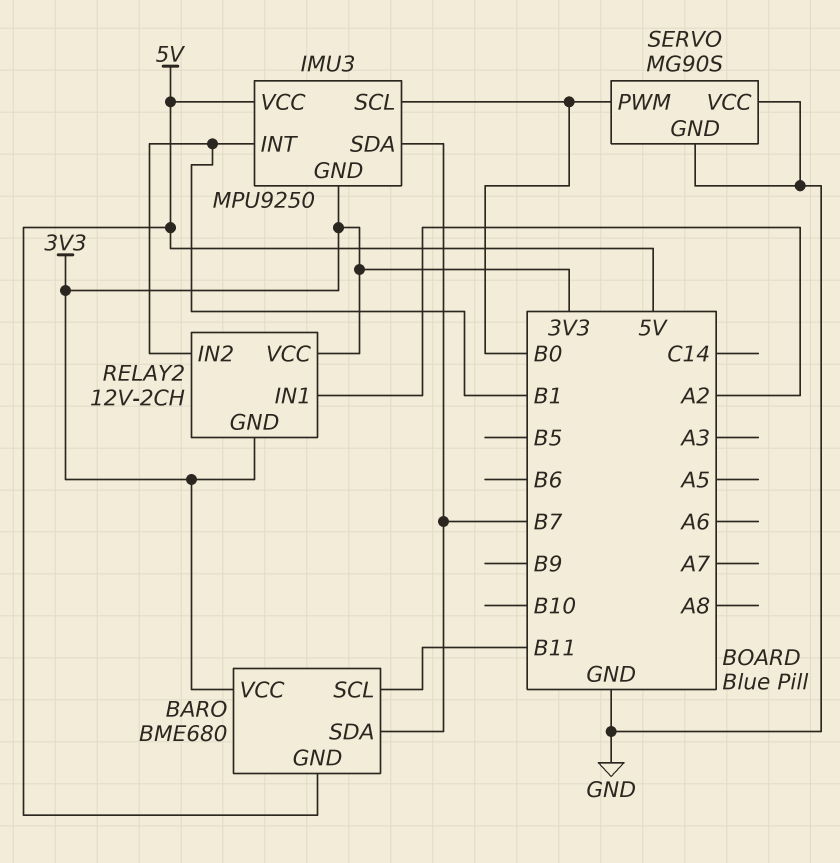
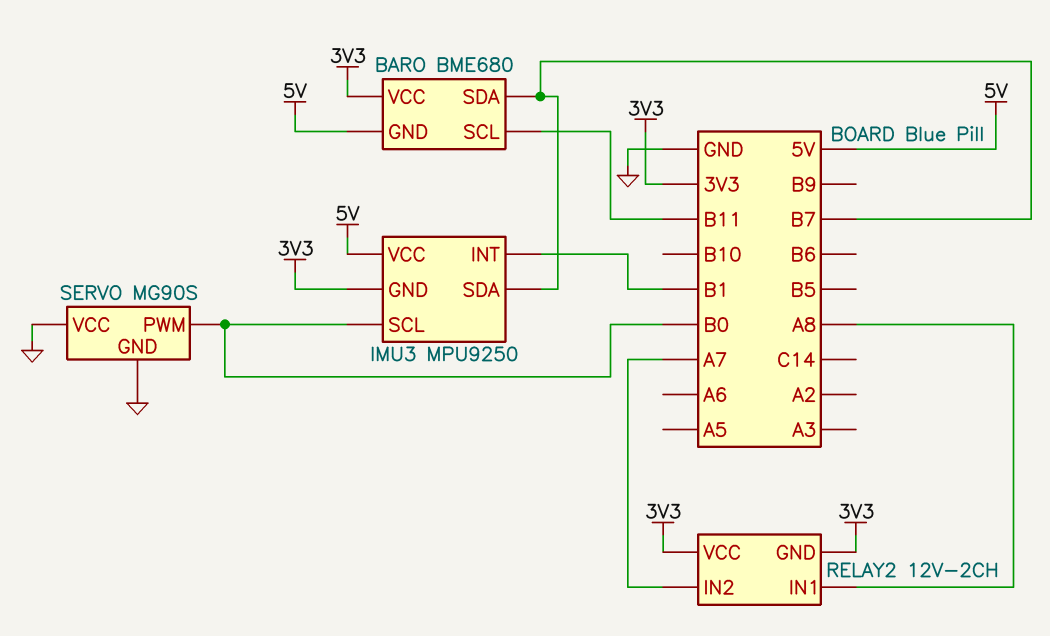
RELAY2 pin IN1: A2 -> A8
RELAY2 pin IN2: B1 -> A7

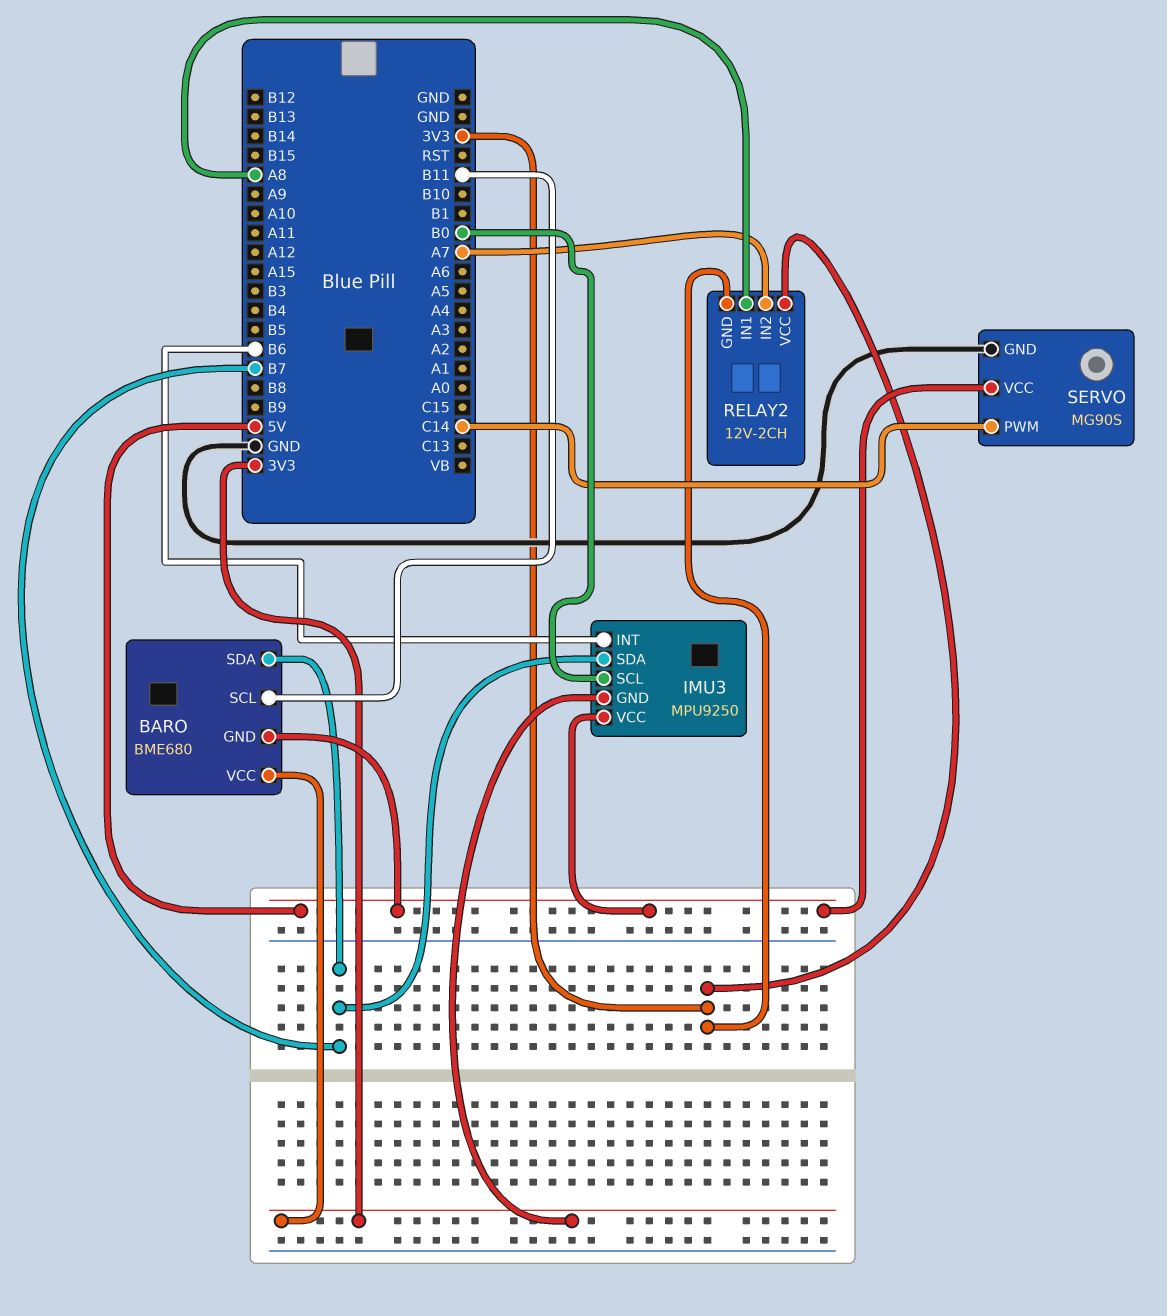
IMU3 pin INT: B1 -> B6
SERVO pin PWM: B0 -> C14
SERVO pin VCC: GND -> 5V

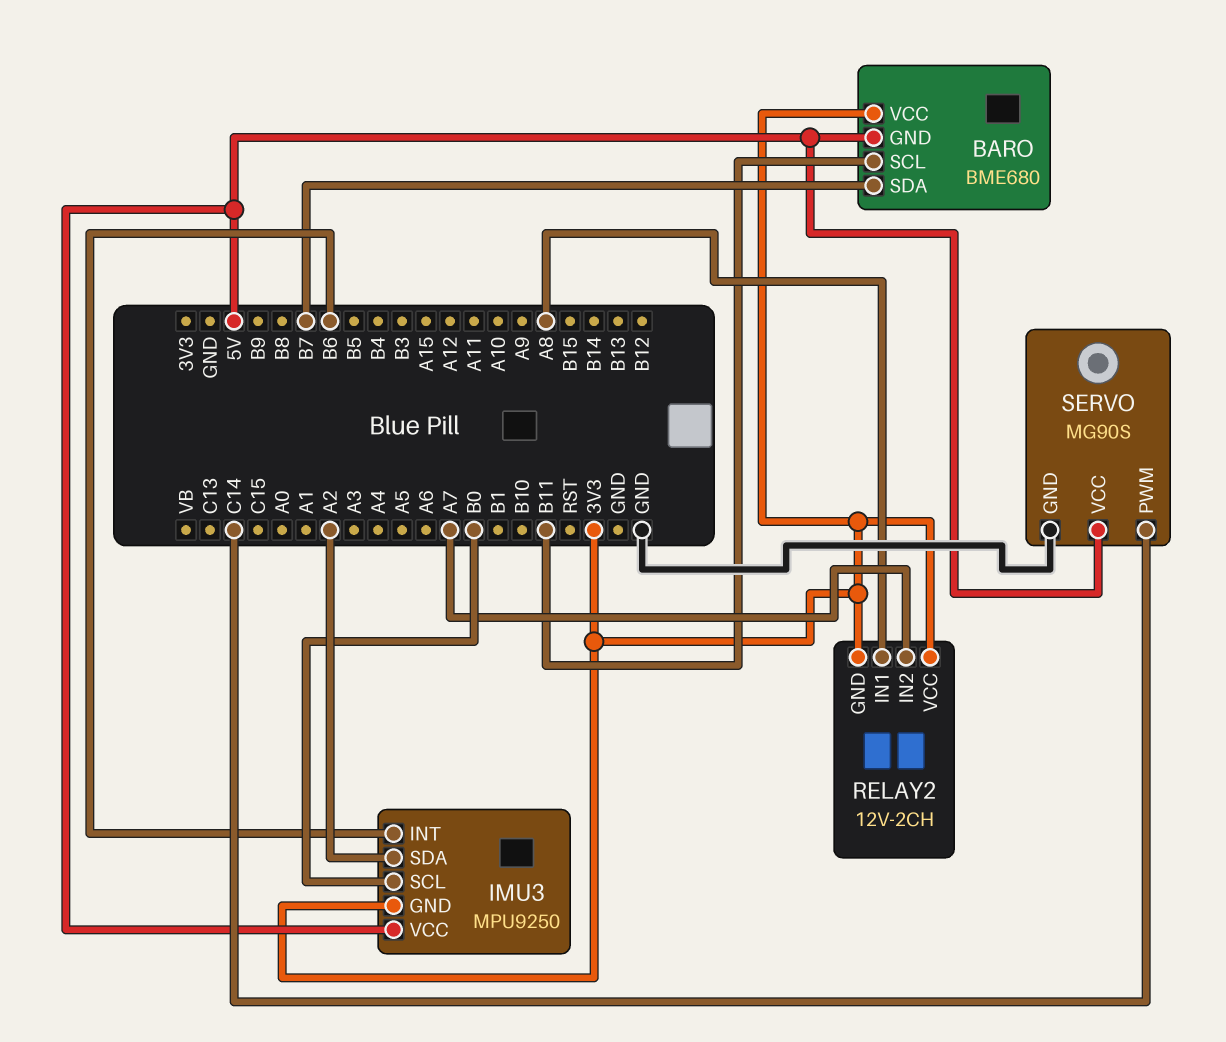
IMU3 pin SDA: B7 -> A2

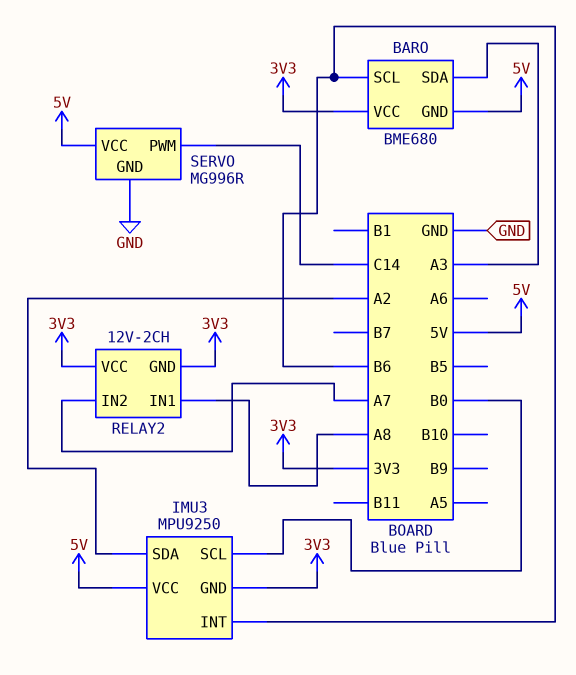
BARO pin SCL: B11 -> B6
BARO pin SDA: B7 -> A3
SERVO: MG90S -> MG996R

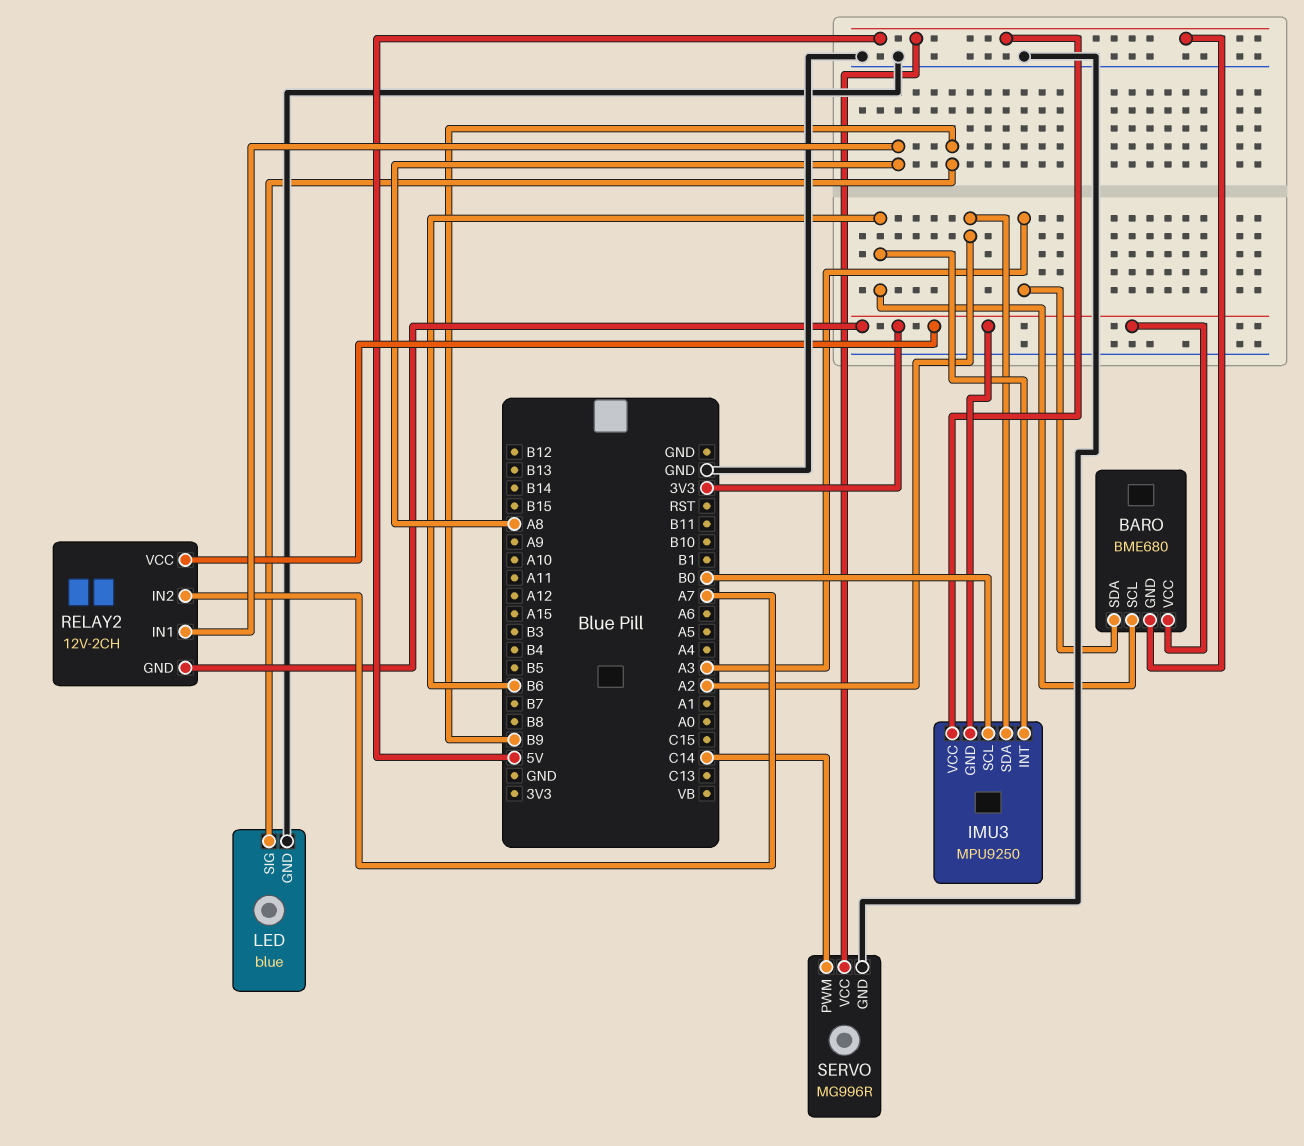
LED: none -> blue
LED pin GND: none -> GND
LED pin SIG: none -> B9

